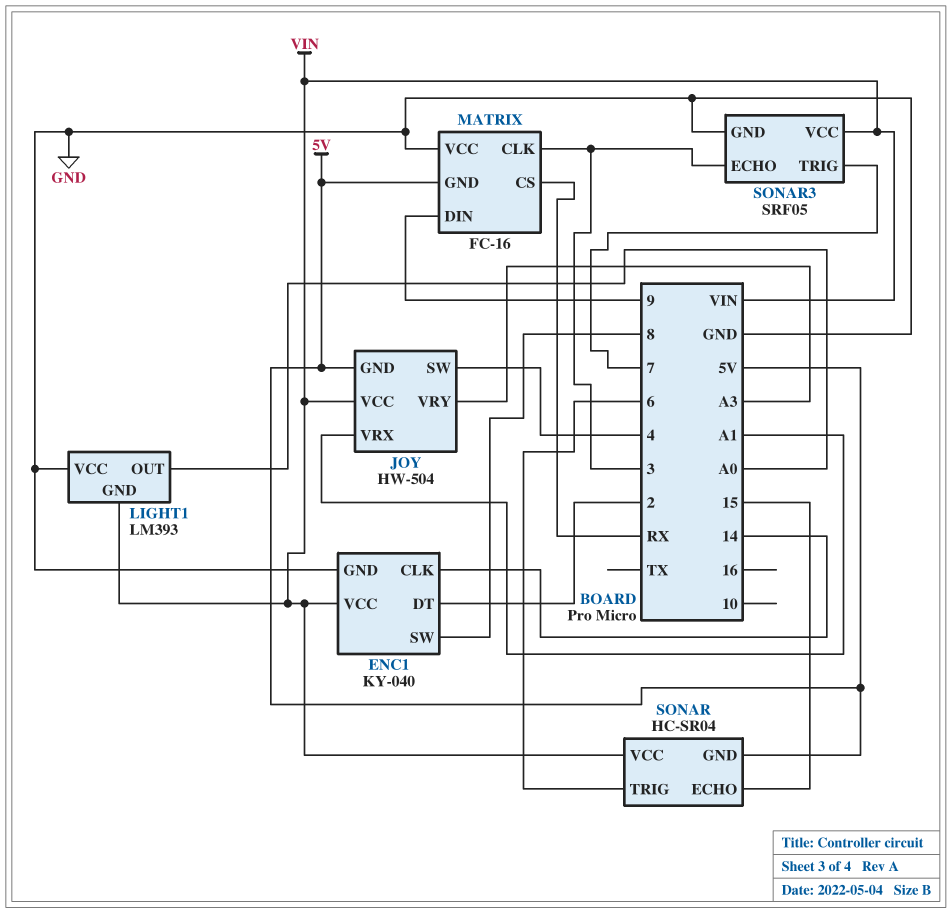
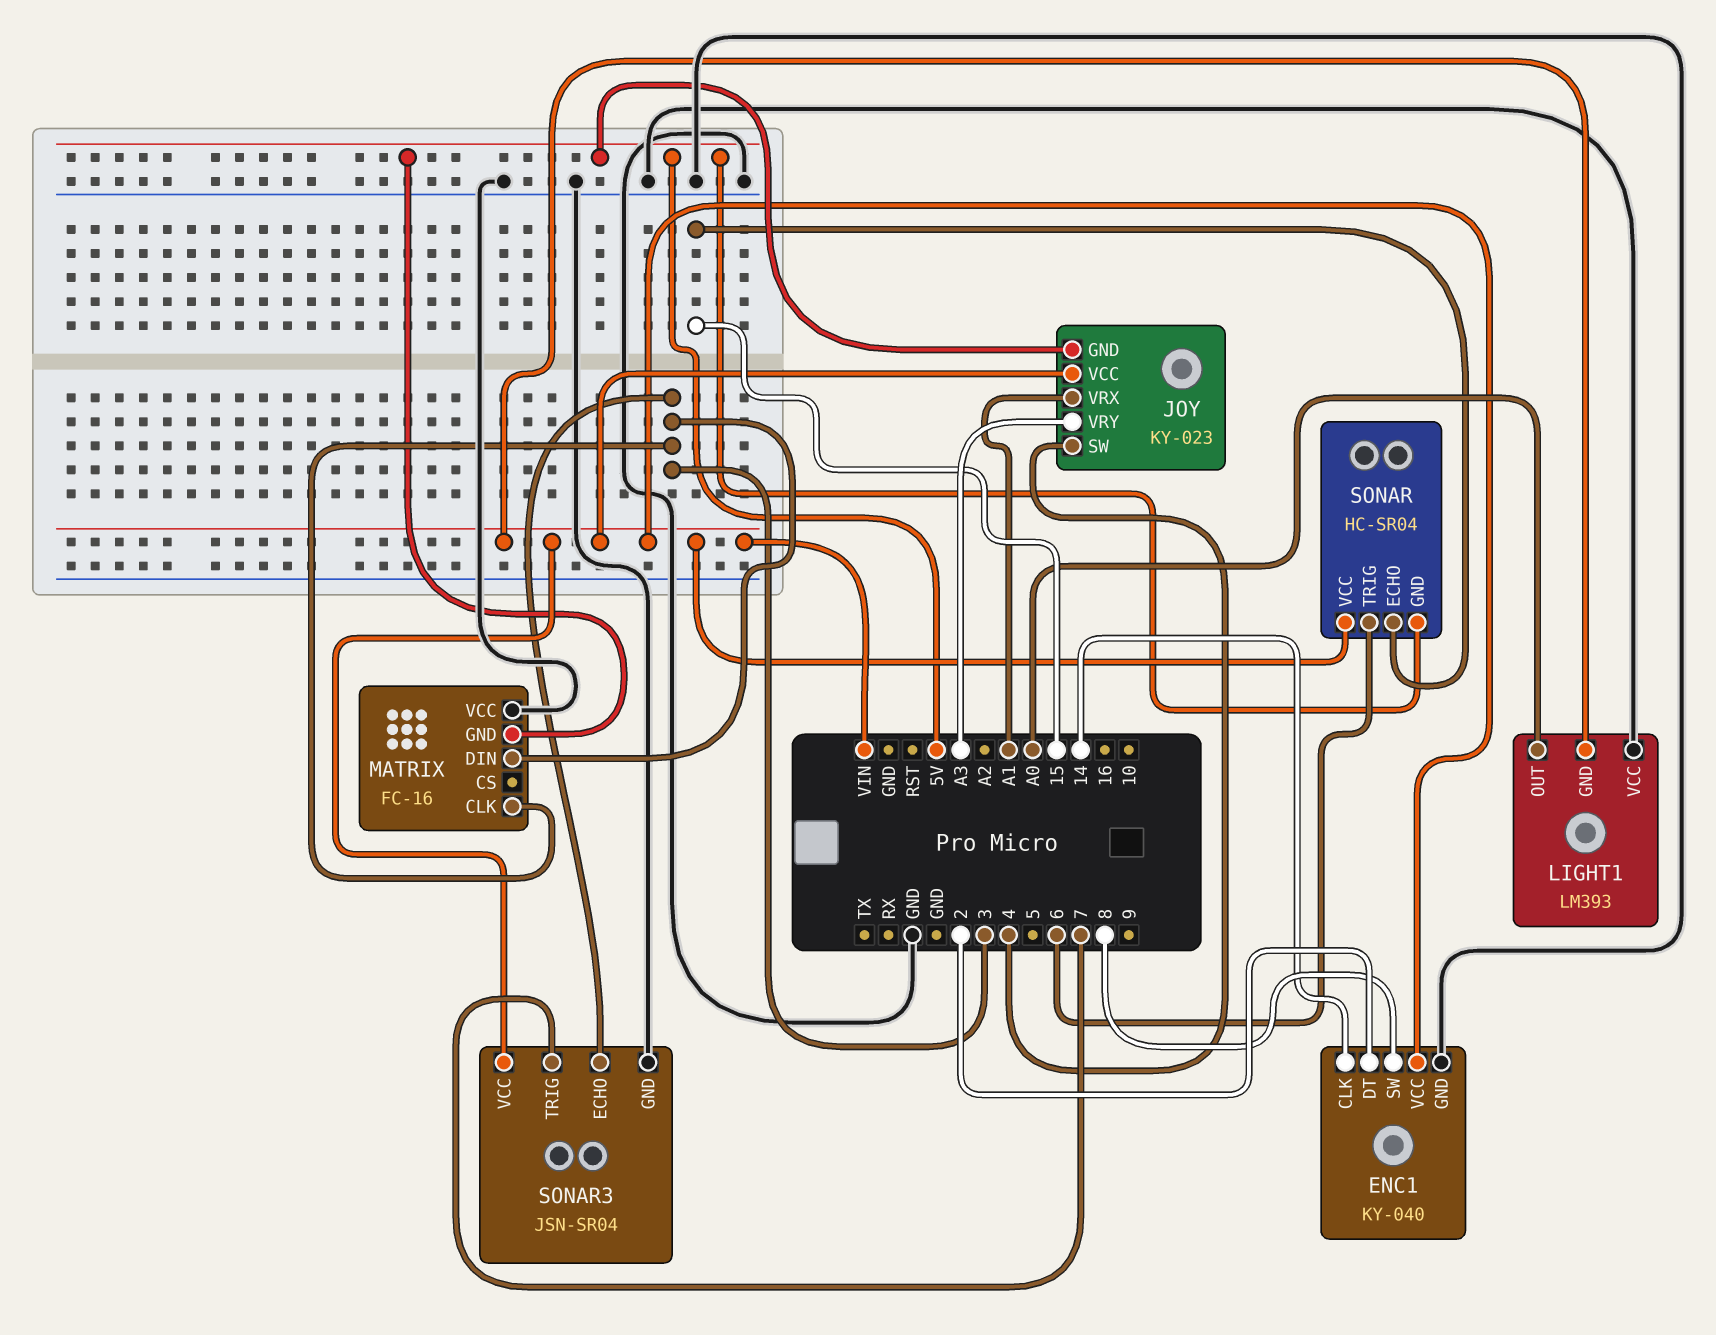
JOY: HW-504 -> KY-023
MATRIX pin CS: RX -> none
MATRIX pin DIN: 9 -> 3
SONAR3: SRF05 -> JSN-SR04

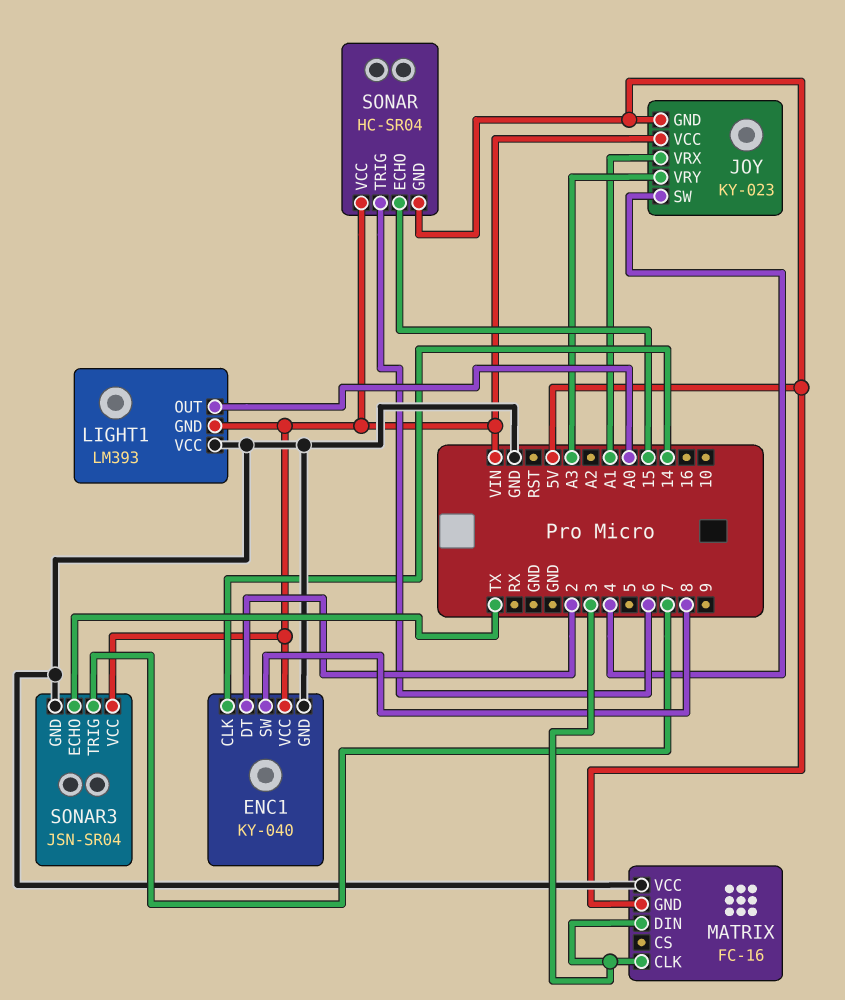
SONAR3 pin ECHO: 3 -> TX

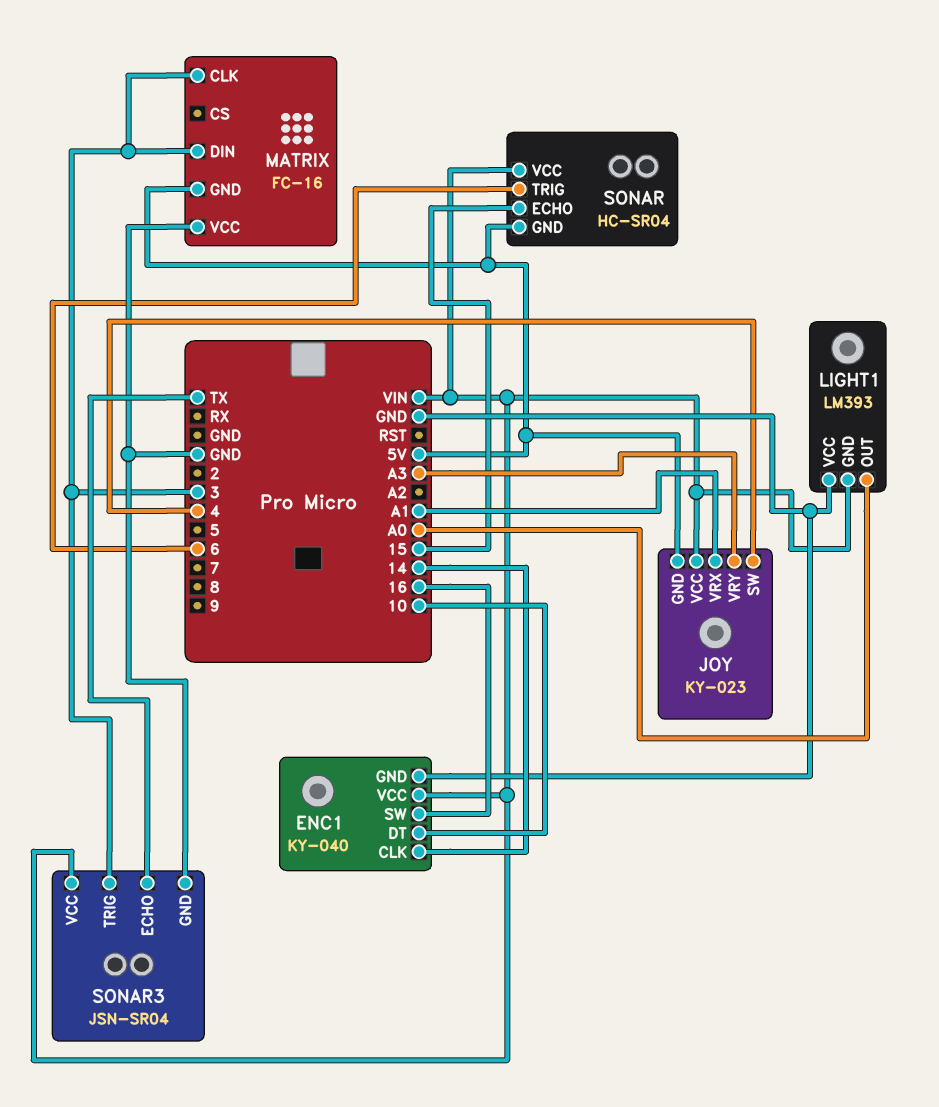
ENC1 pin DT: 2 -> 10
ENC1 pin SW: 8 -> 16
SONAR3 pin TRIG: 7 -> 3

